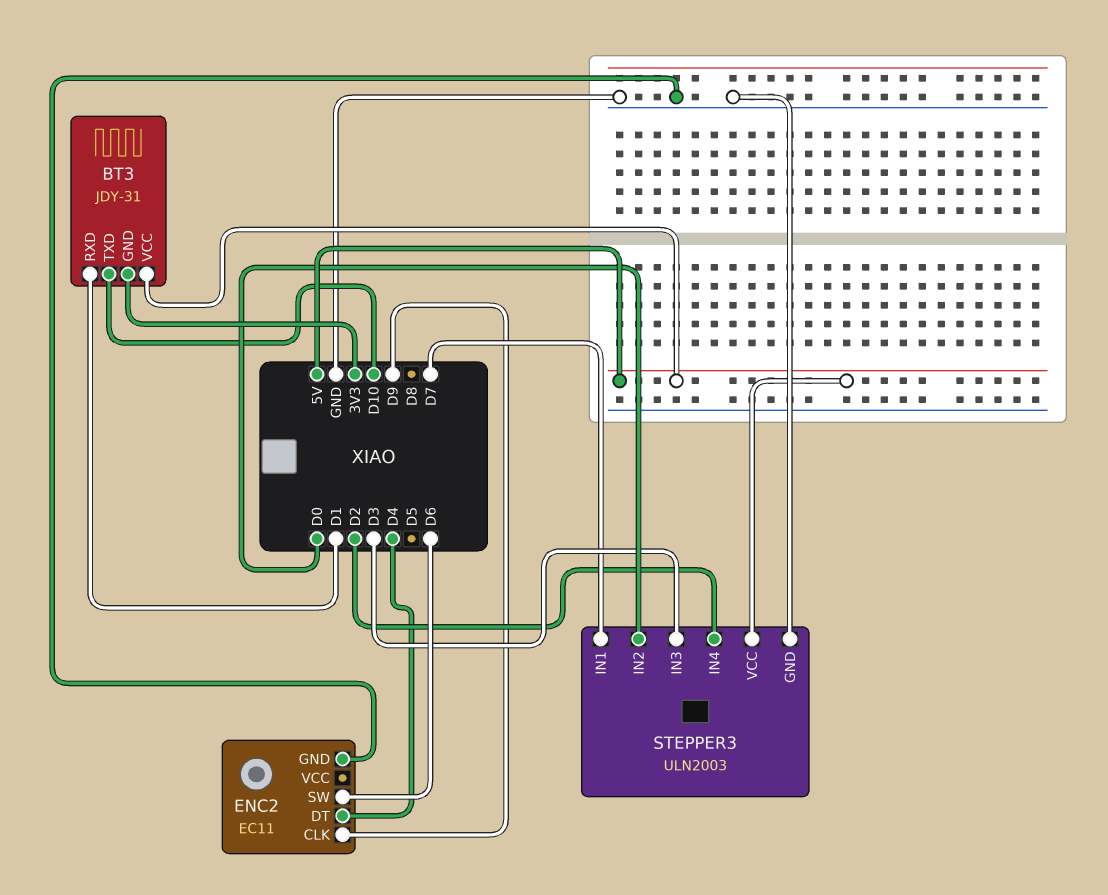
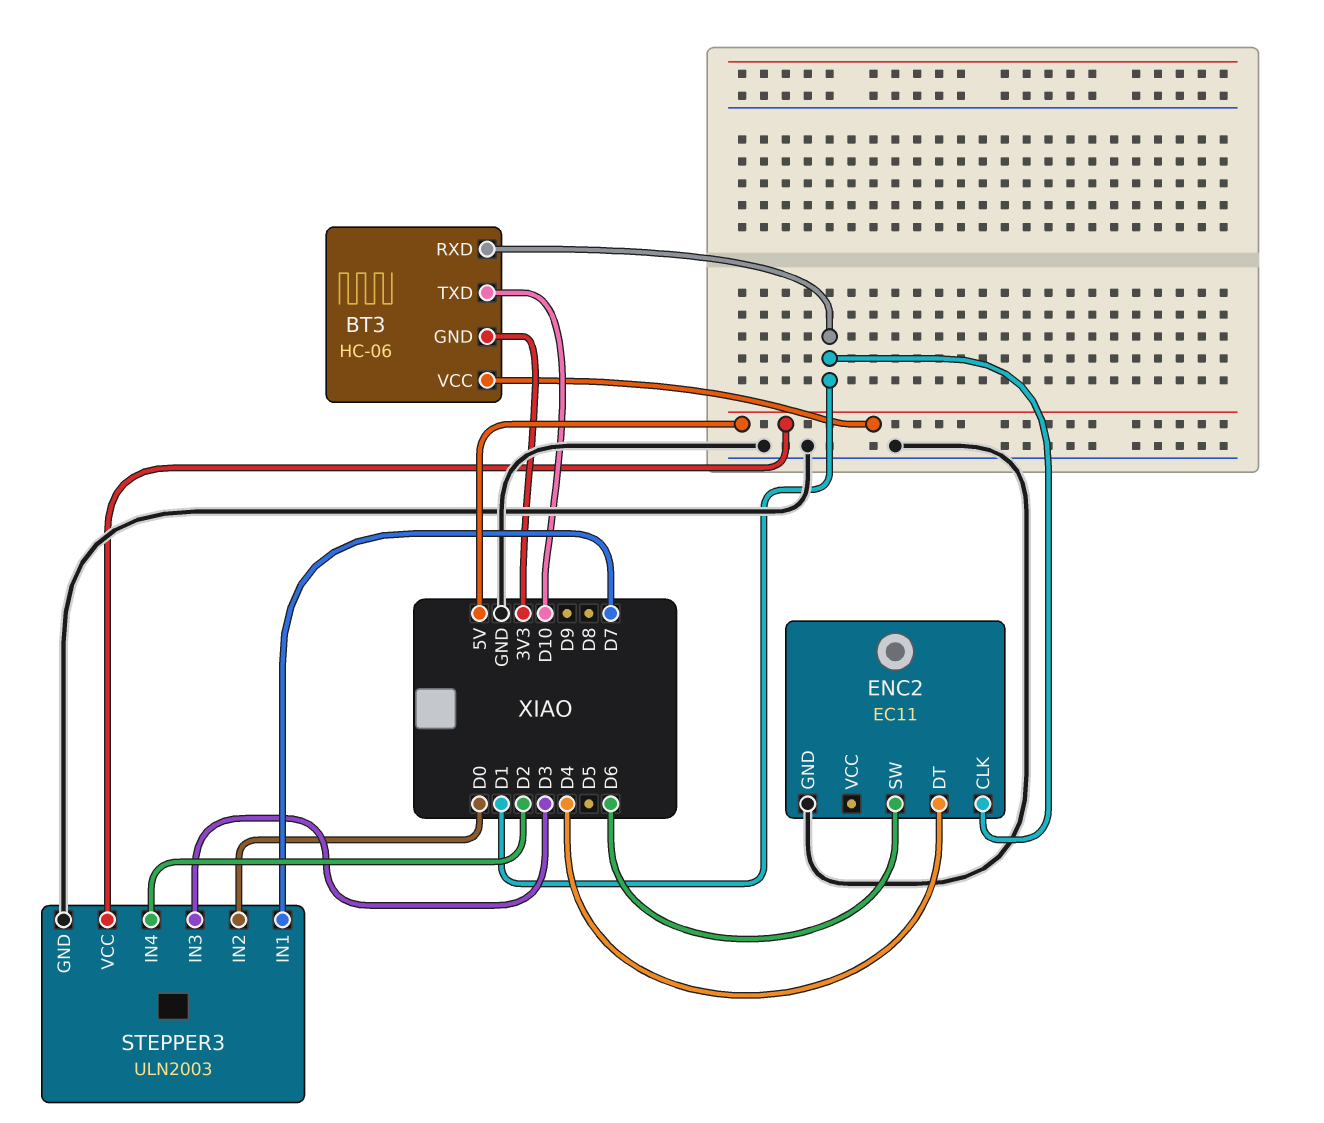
BT3: JDY-31 -> HC-06
ENC2 pin CLK: D9 -> D1

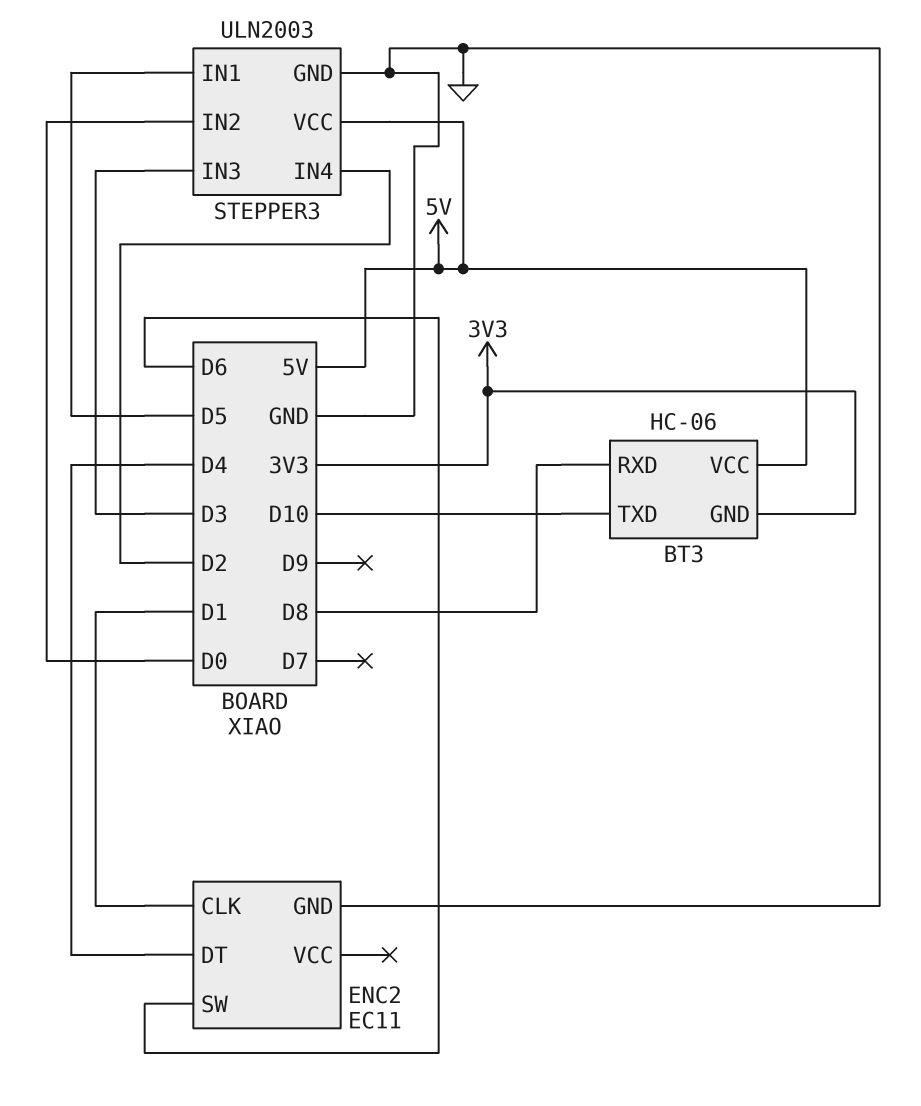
BT3 pin RXD: D1 -> D8
STEPPER3 pin IN1: D7 -> D5

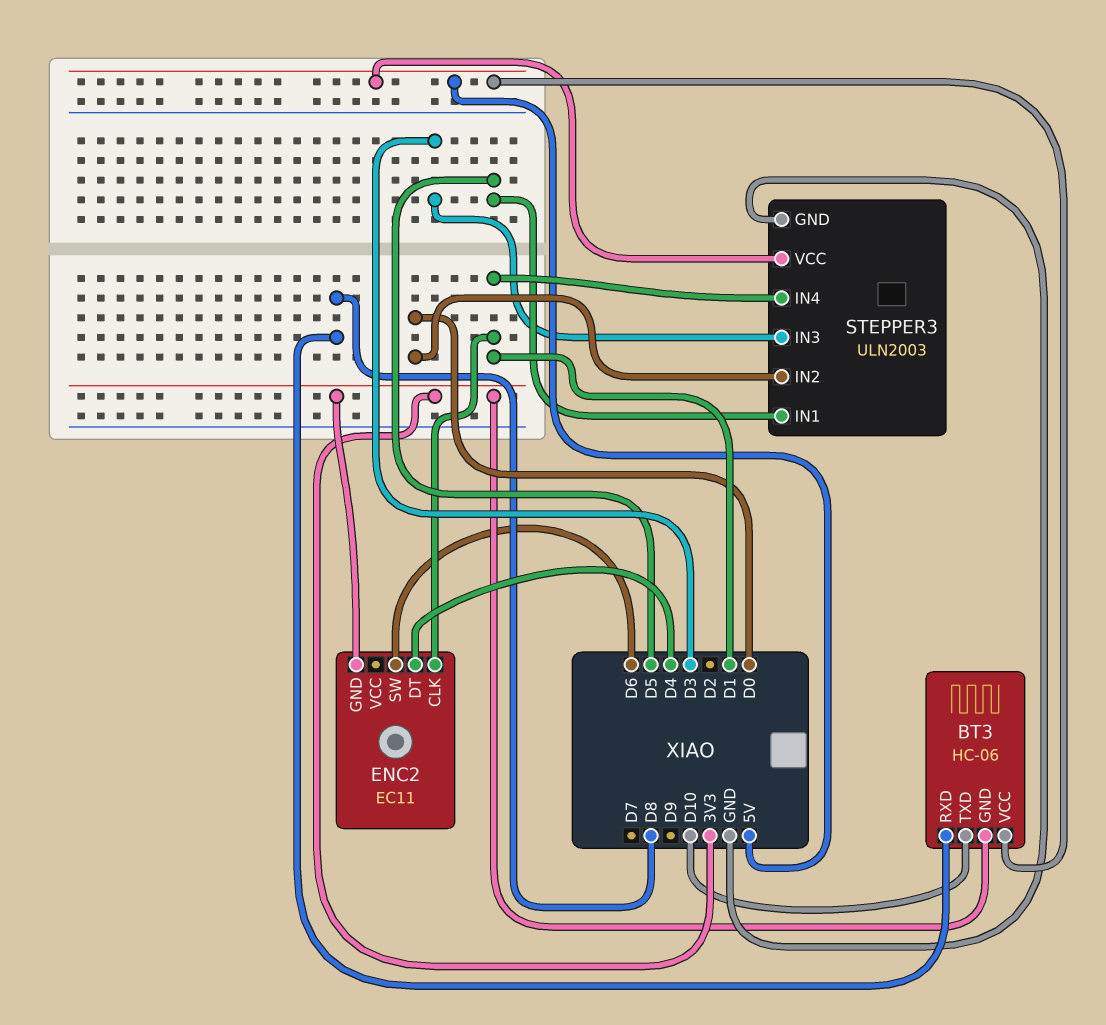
ENC2 pin GND: GND -> 3V3
STEPPER3 pin IN4: D2 -> D1

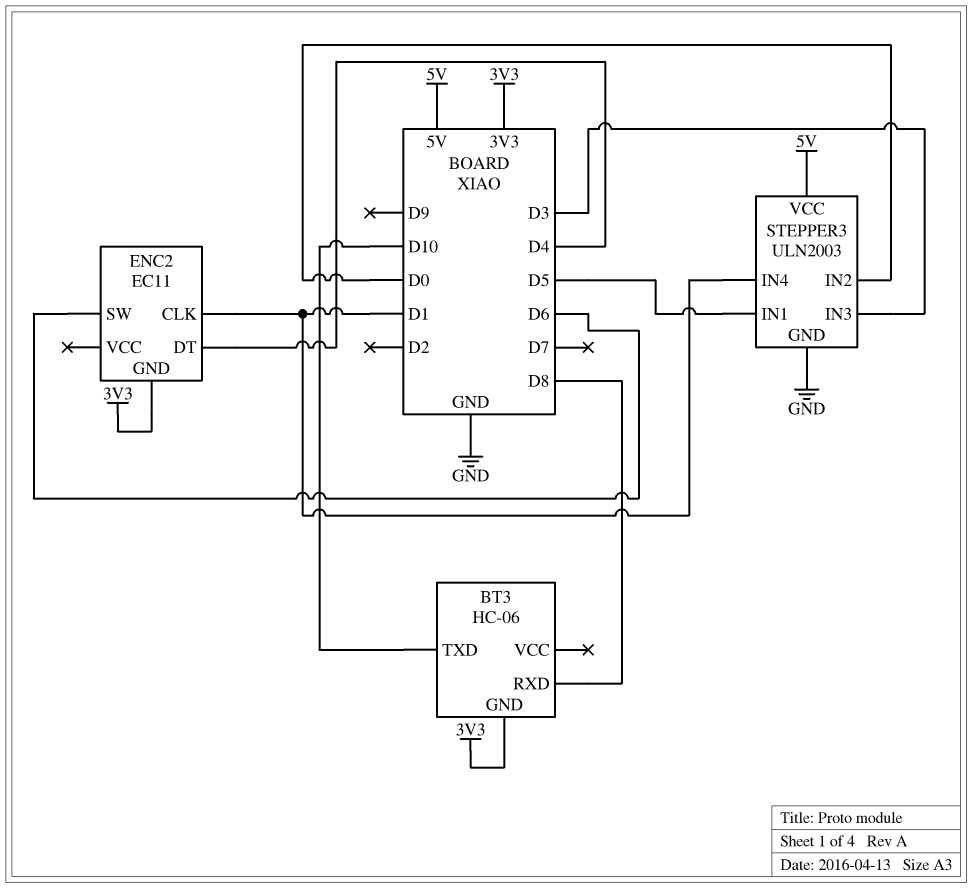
BT3 pin VCC: 5V -> none

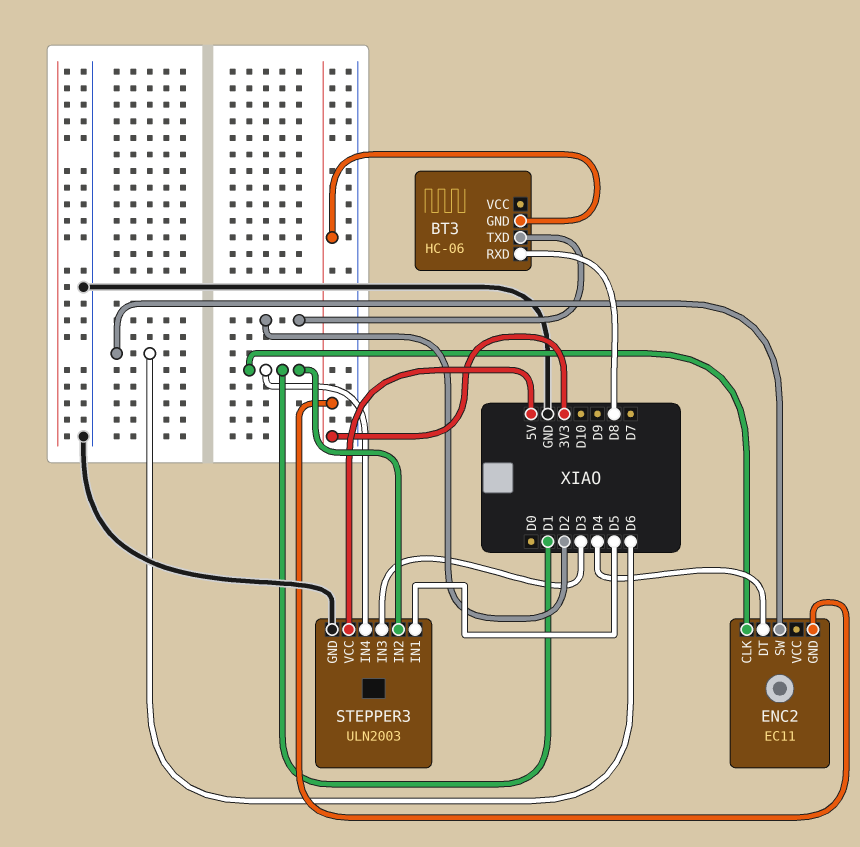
BT3 pin TXD: D10 -> D2
STEPPER3 pin IN2: D0 -> D1

